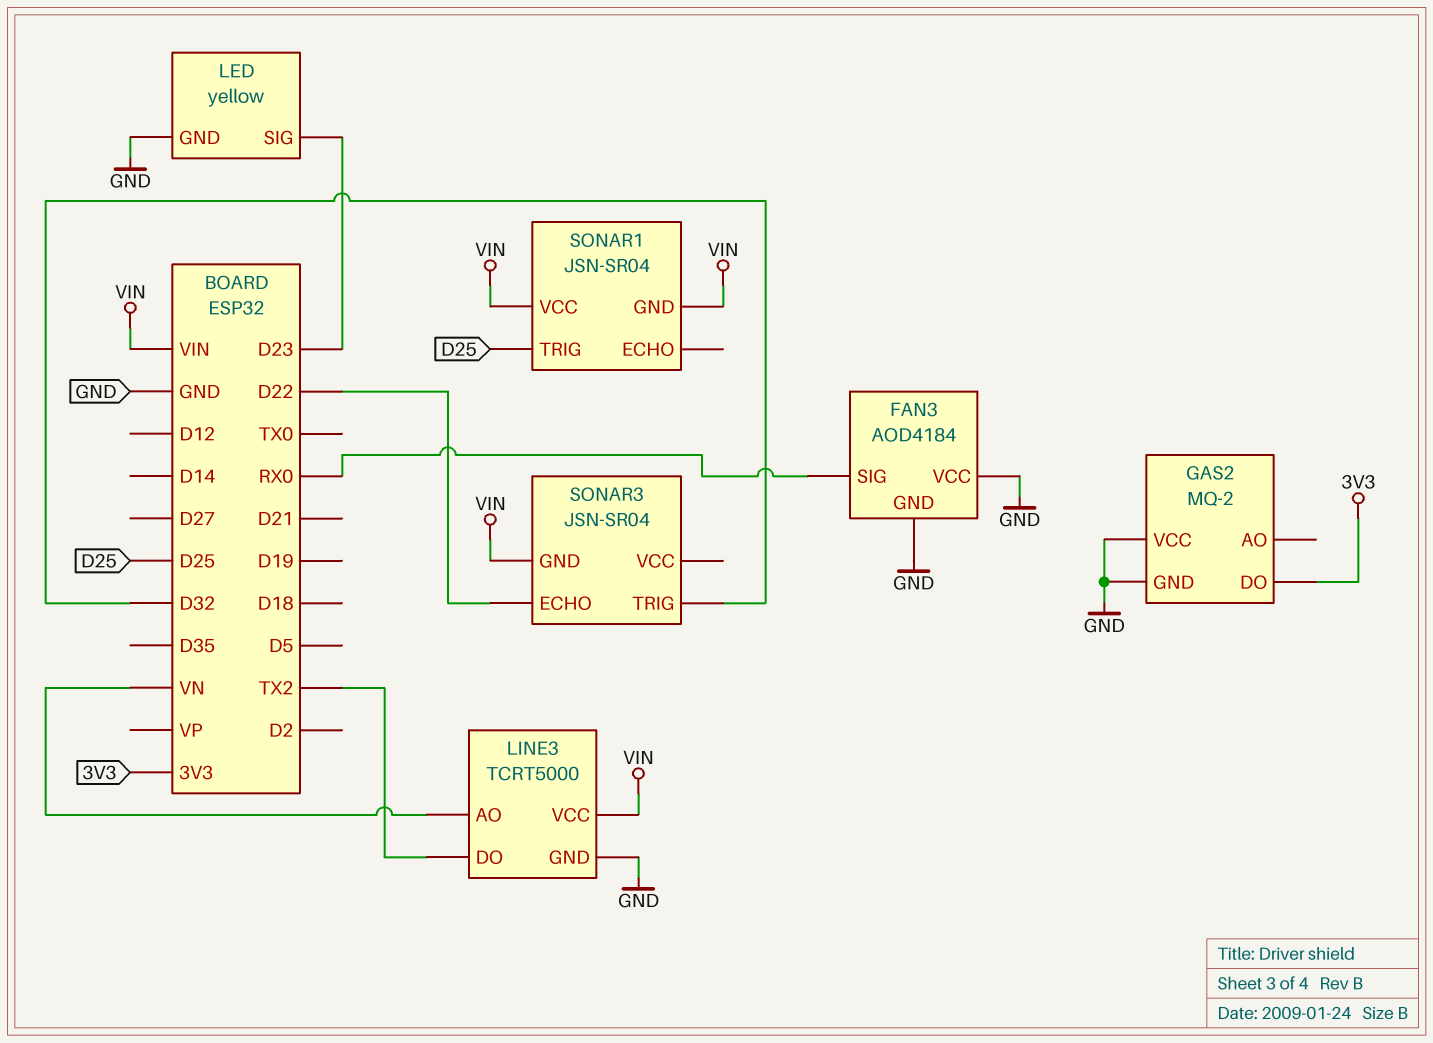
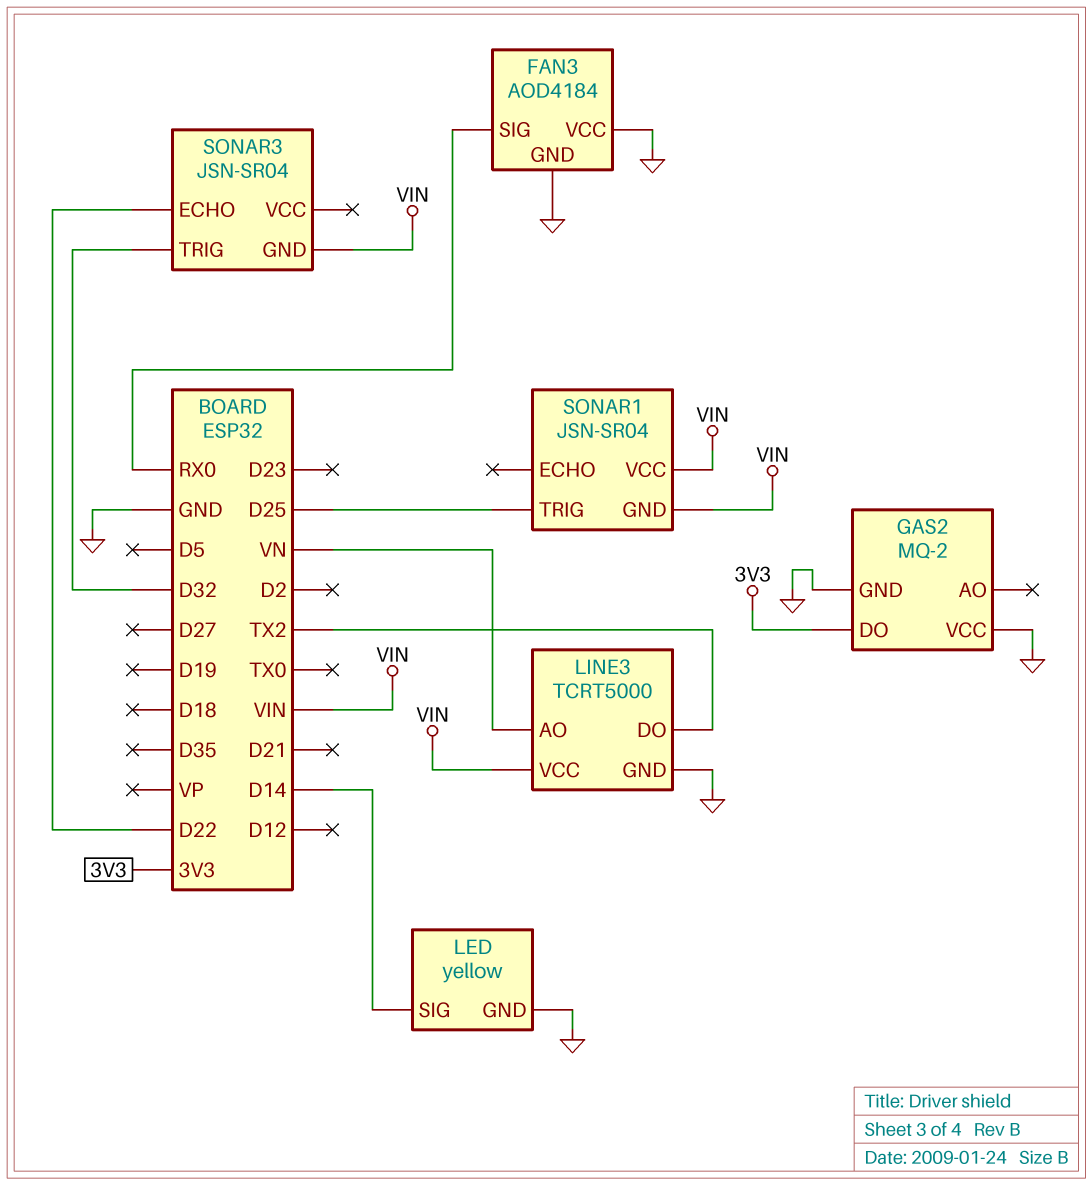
LED pin SIG: D23 -> D14

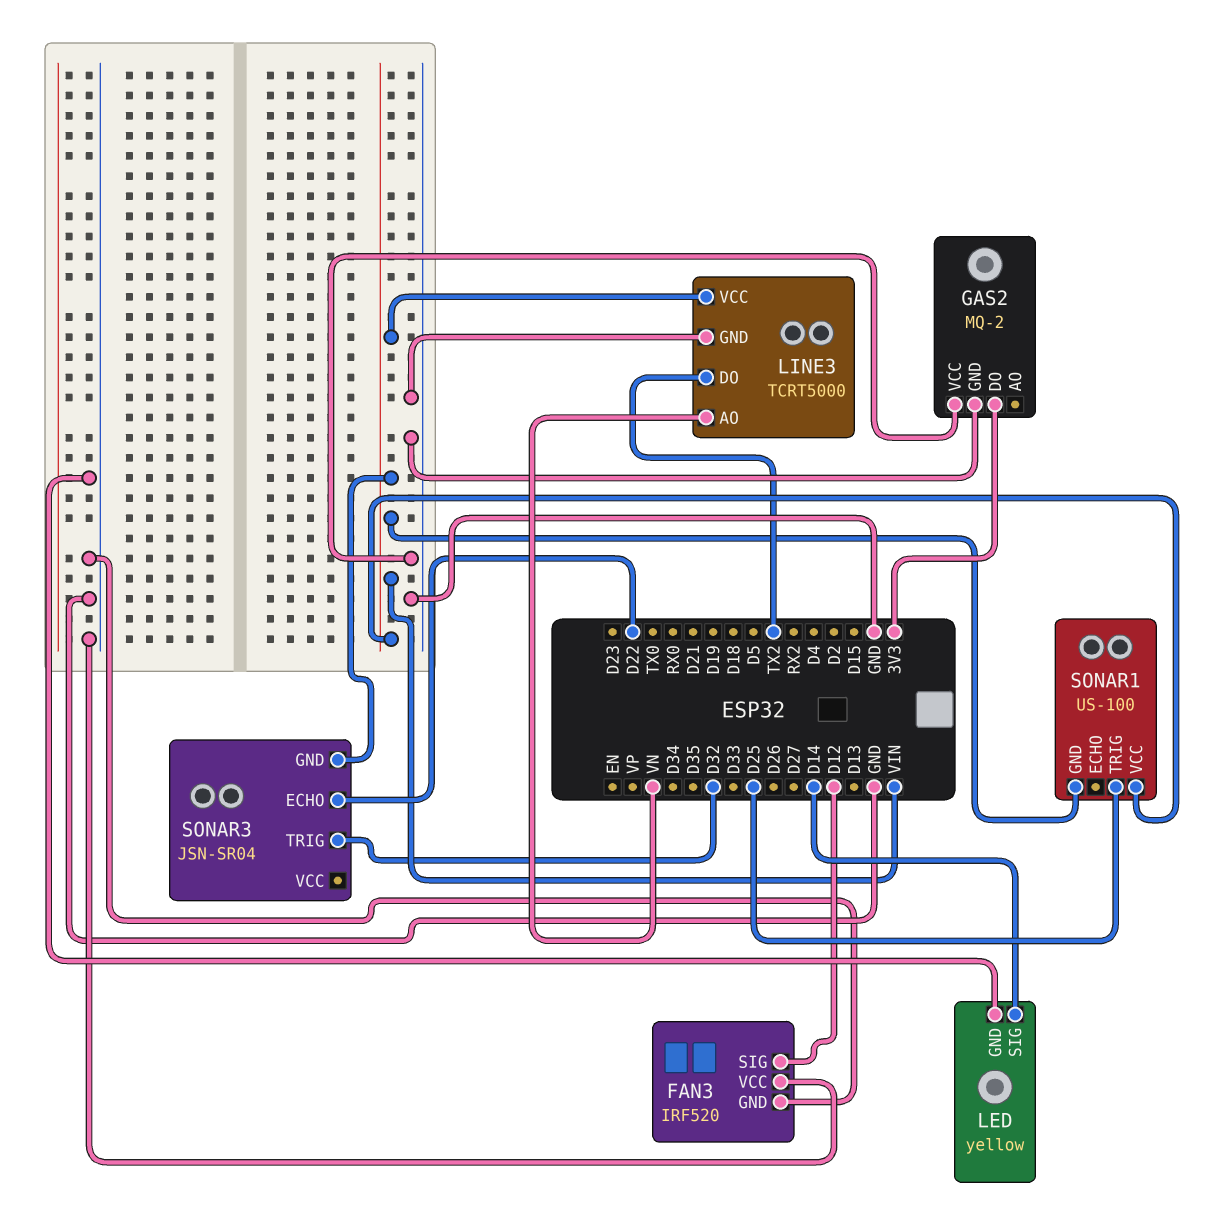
FAN3: AOD4184 -> IRF520
FAN3 pin SIG: RX0 -> D12
SONAR1: JSN-SR04 -> US-100

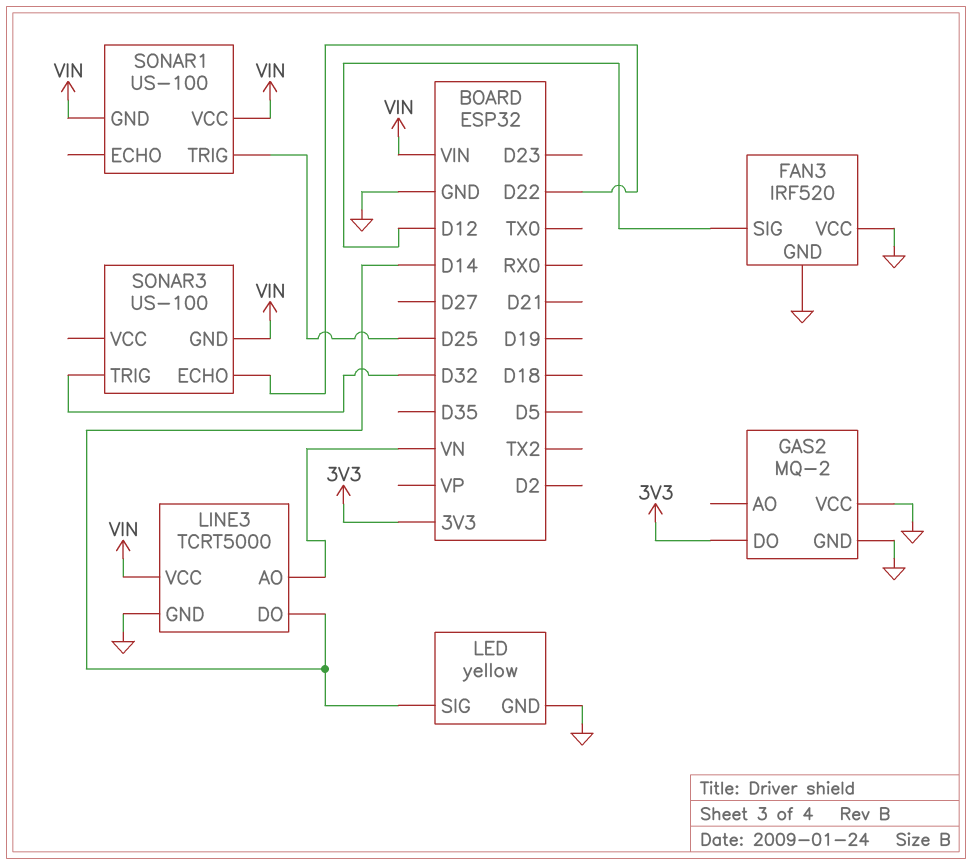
LINE3 pin DO: TX2 -> D14
SONAR3: JSN-SR04 -> US-100

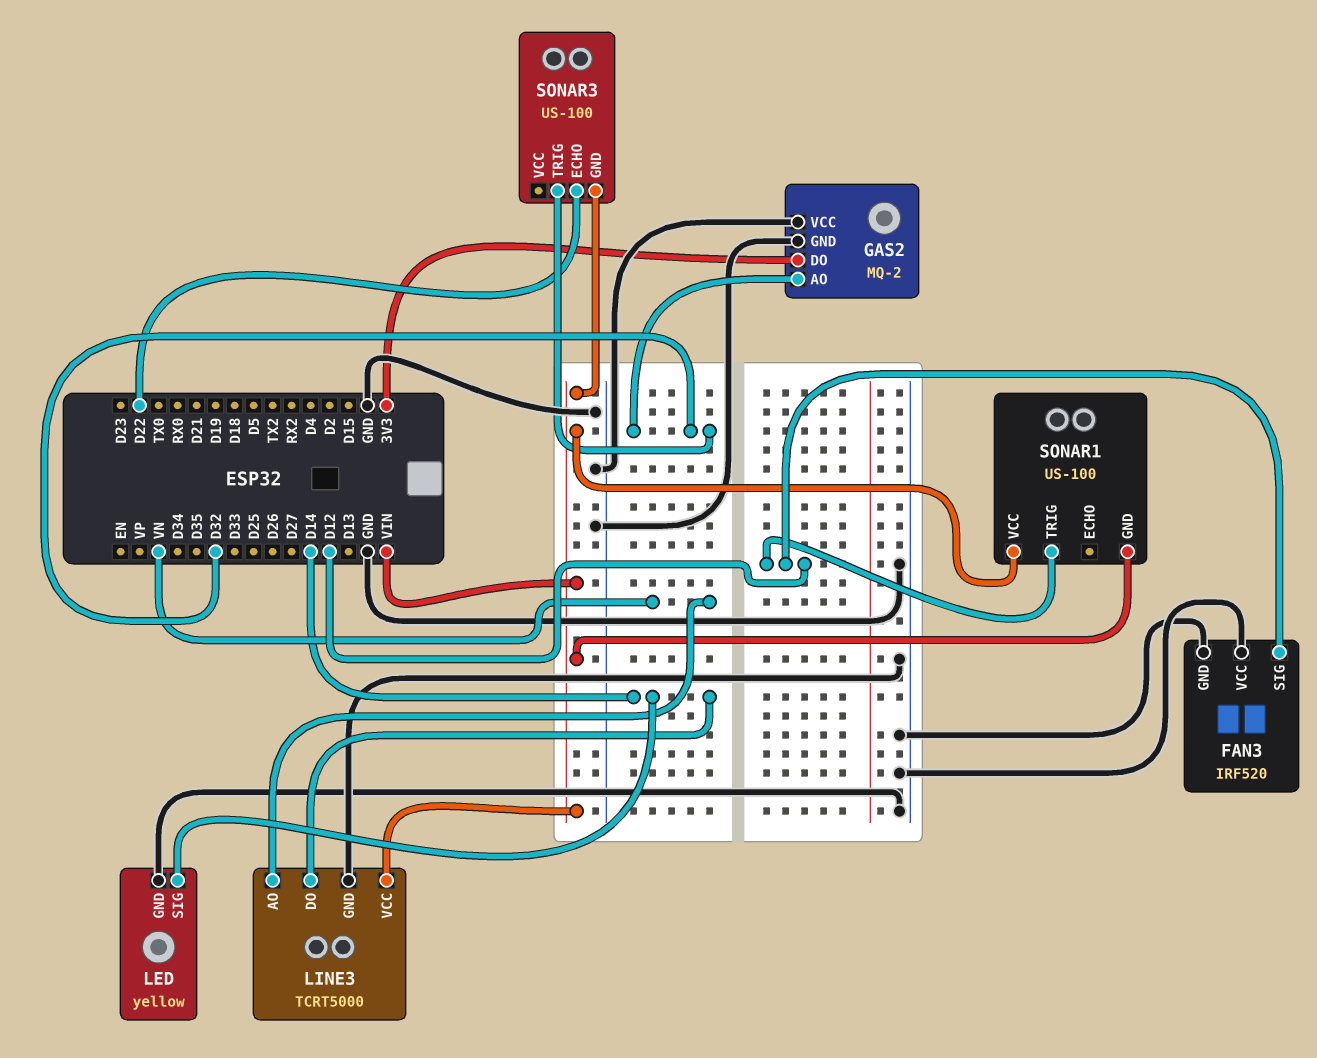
GAS2 pin AO: none -> D32
SONAR1 pin TRIG: D25 -> D12

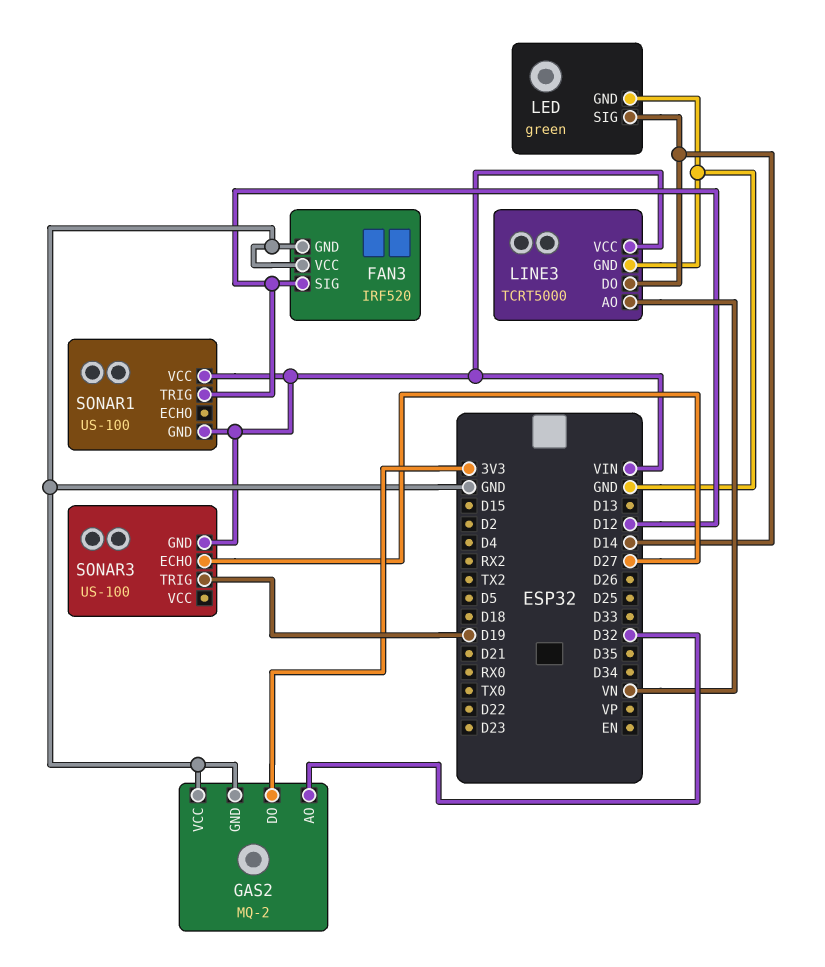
LED: yellow -> green
SONAR3 pin ECHO: D22 -> D27
SONAR3 pin TRIG: D32 -> D19

